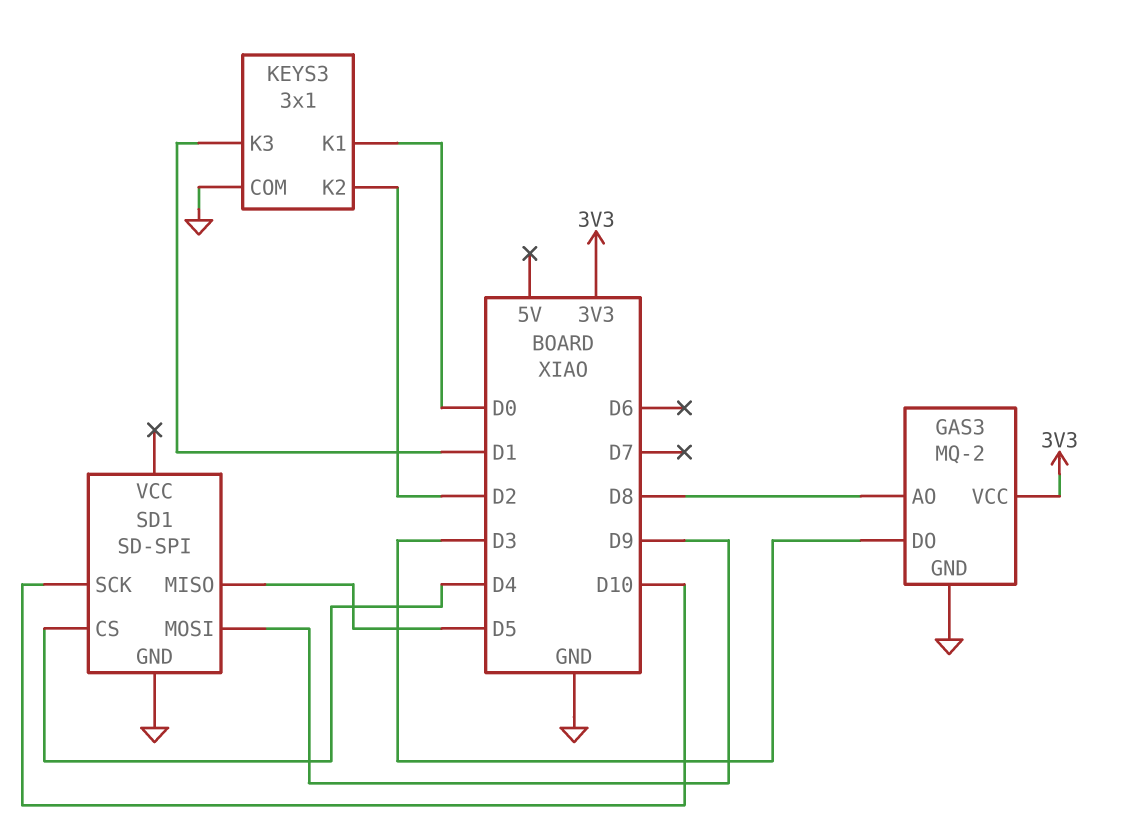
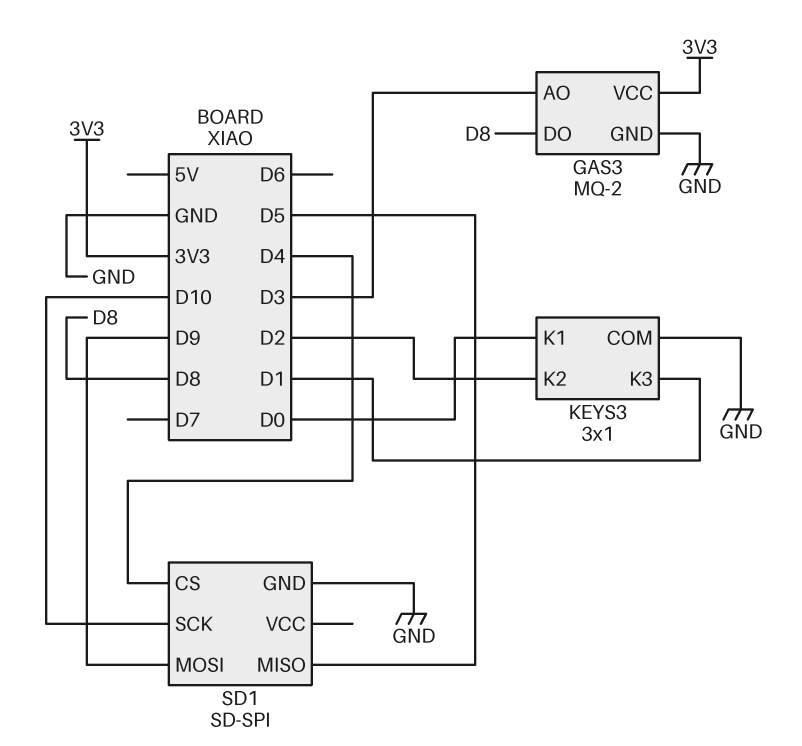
GAS3 pin AO: D8 -> D3
GAS3 pin DO: D3 -> D8

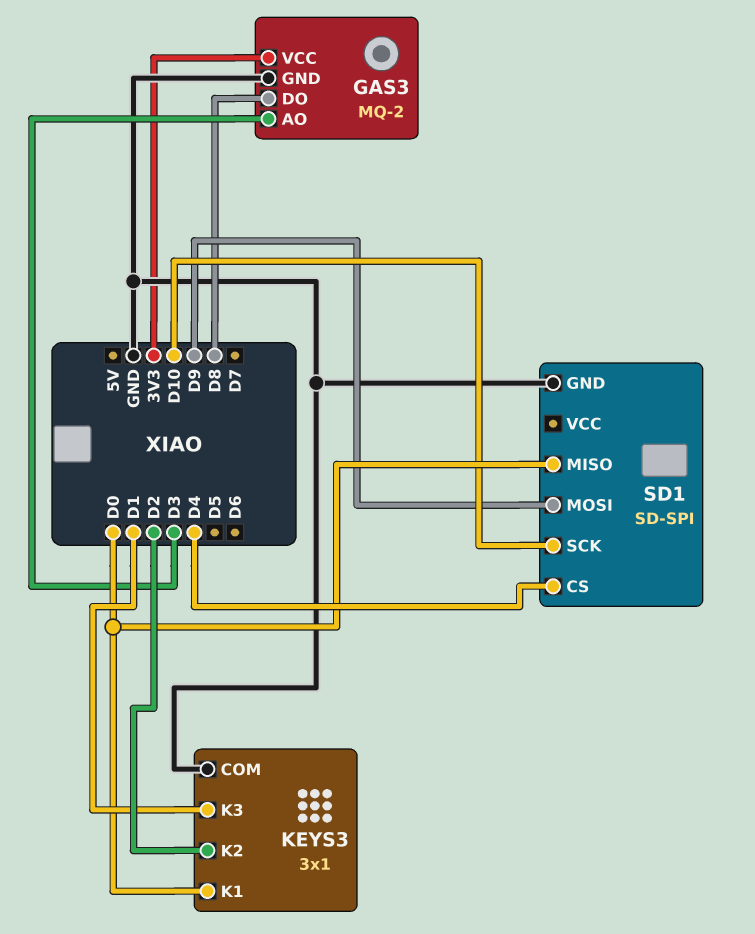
SD1 pin MISO: D5 -> D0

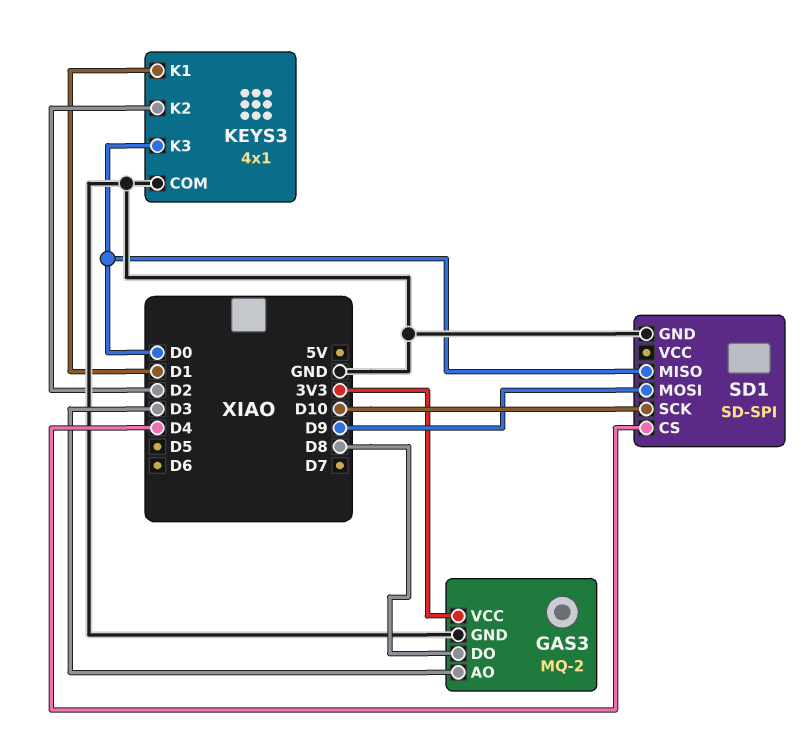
KEYS3: 3x1 -> 4x1
KEYS3 pin K1: D0 -> D1
KEYS3 pin K3: D1 -> D0

